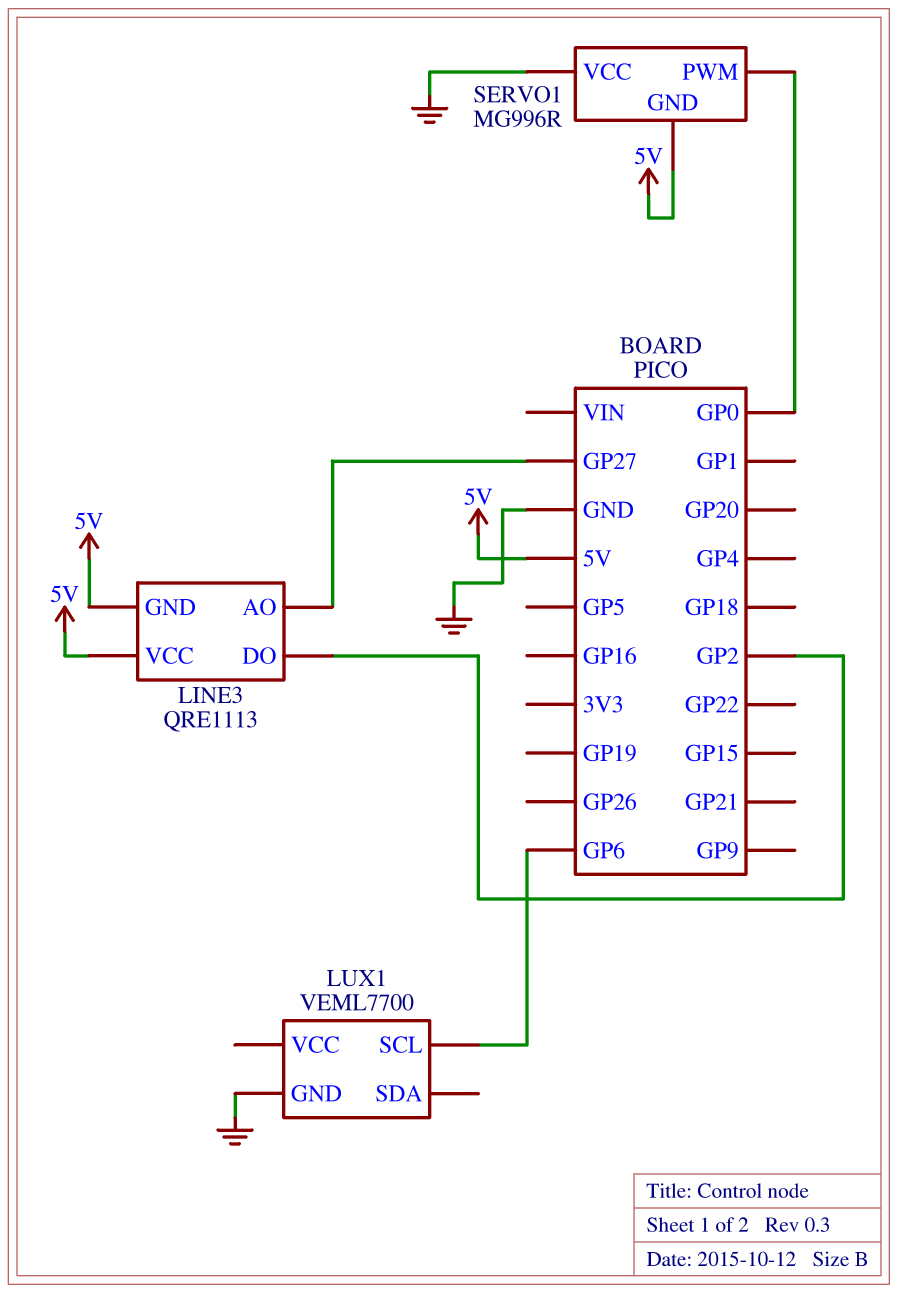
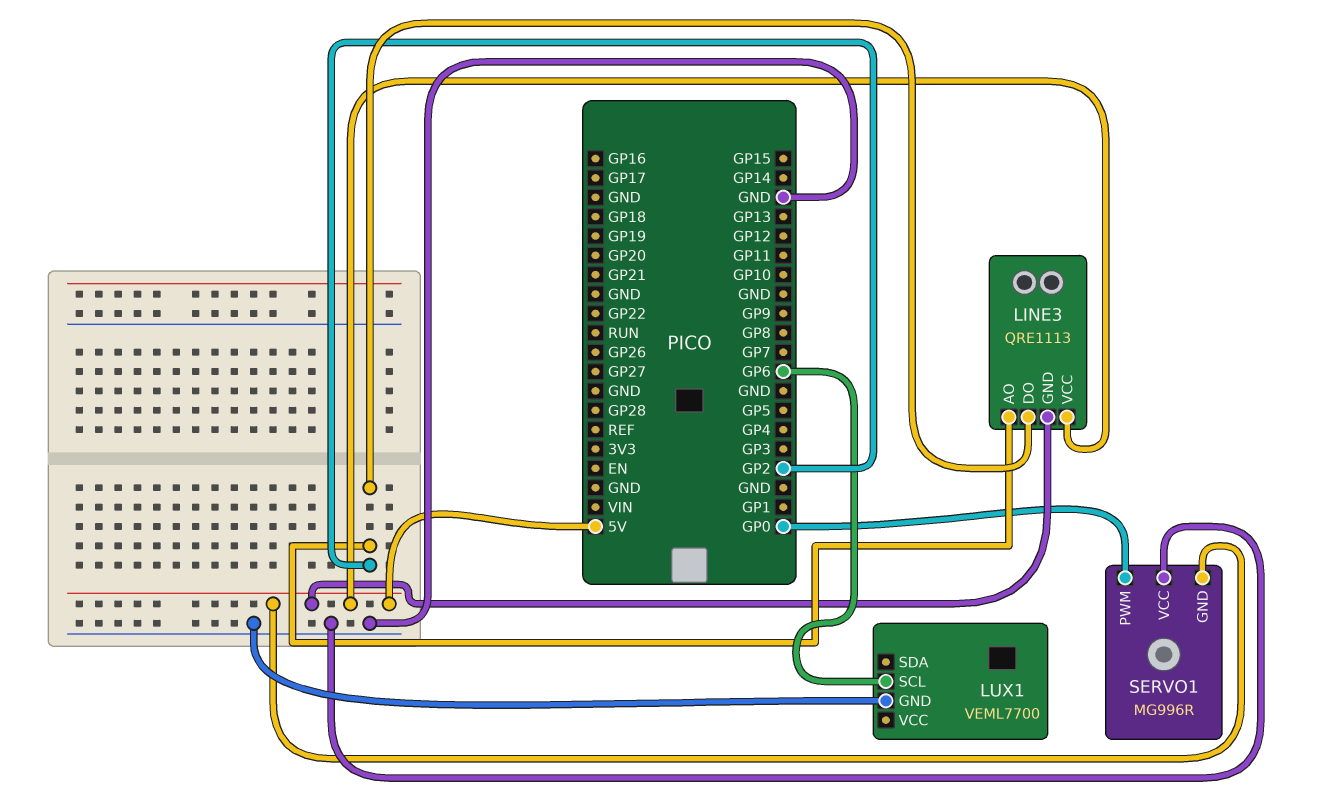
LINE3 pin AO: GP27 -> GP2

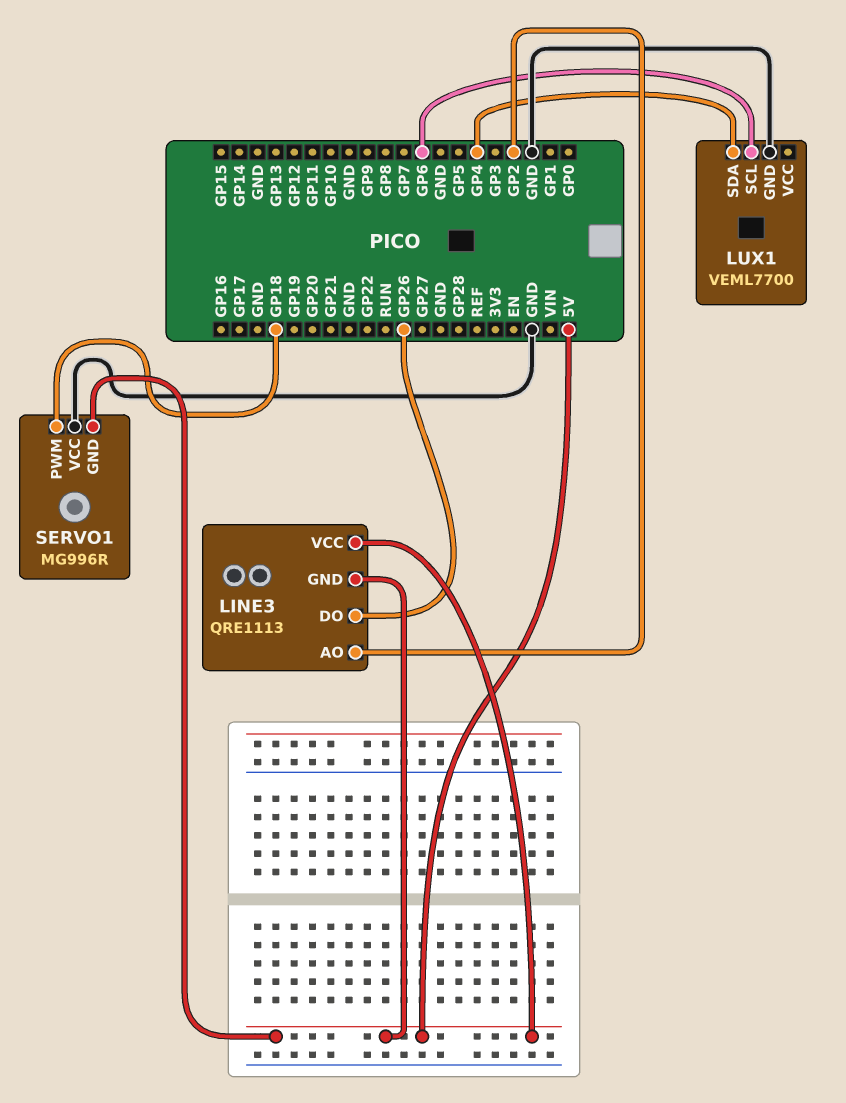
LINE3 pin DO: GP2 -> GP26
LUX1 pin SDA: none -> GP4
SERVO1 pin PWM: GP0 -> GP18

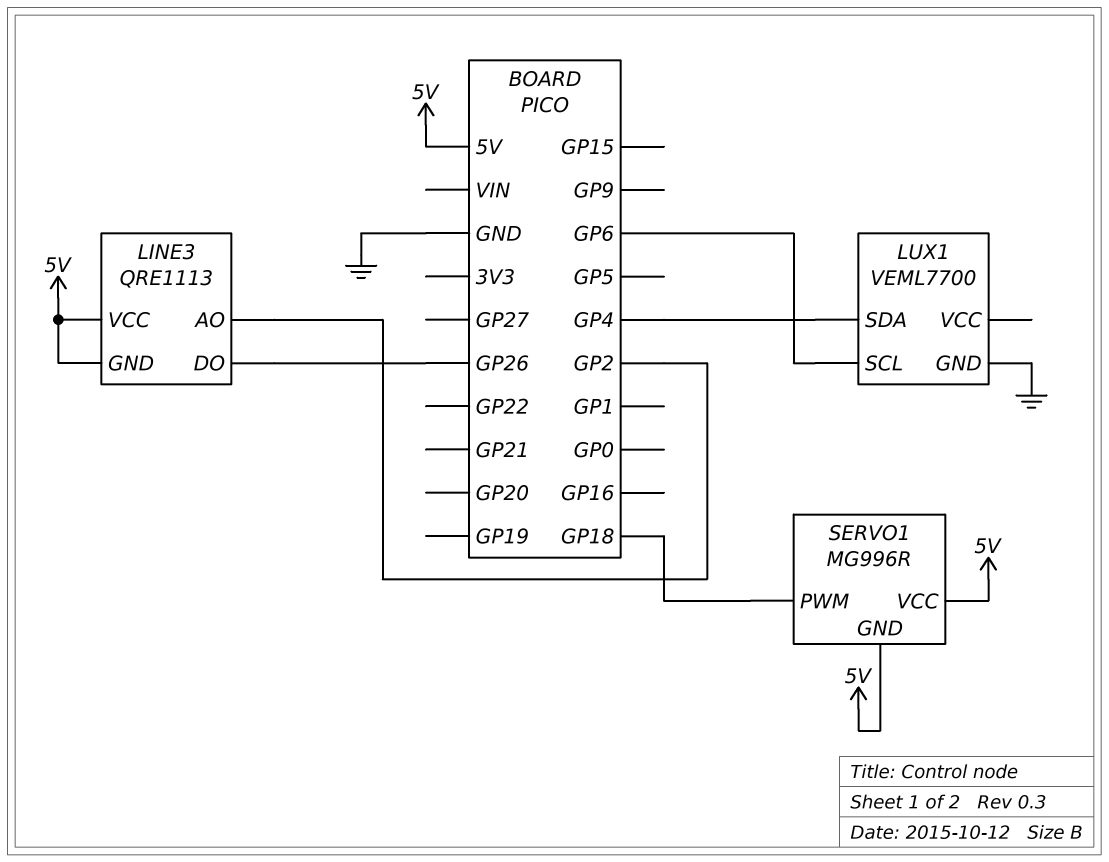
SERVO1 pin VCC: GND -> 5V

